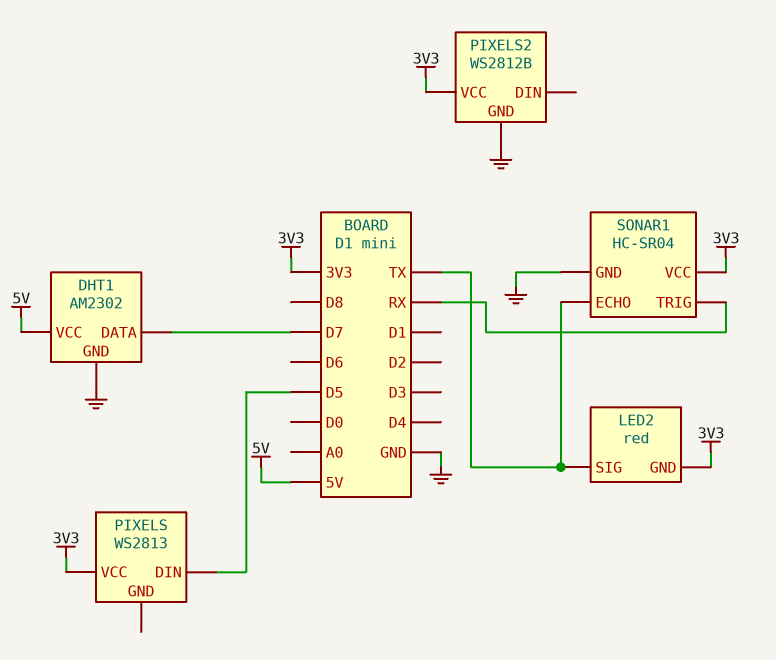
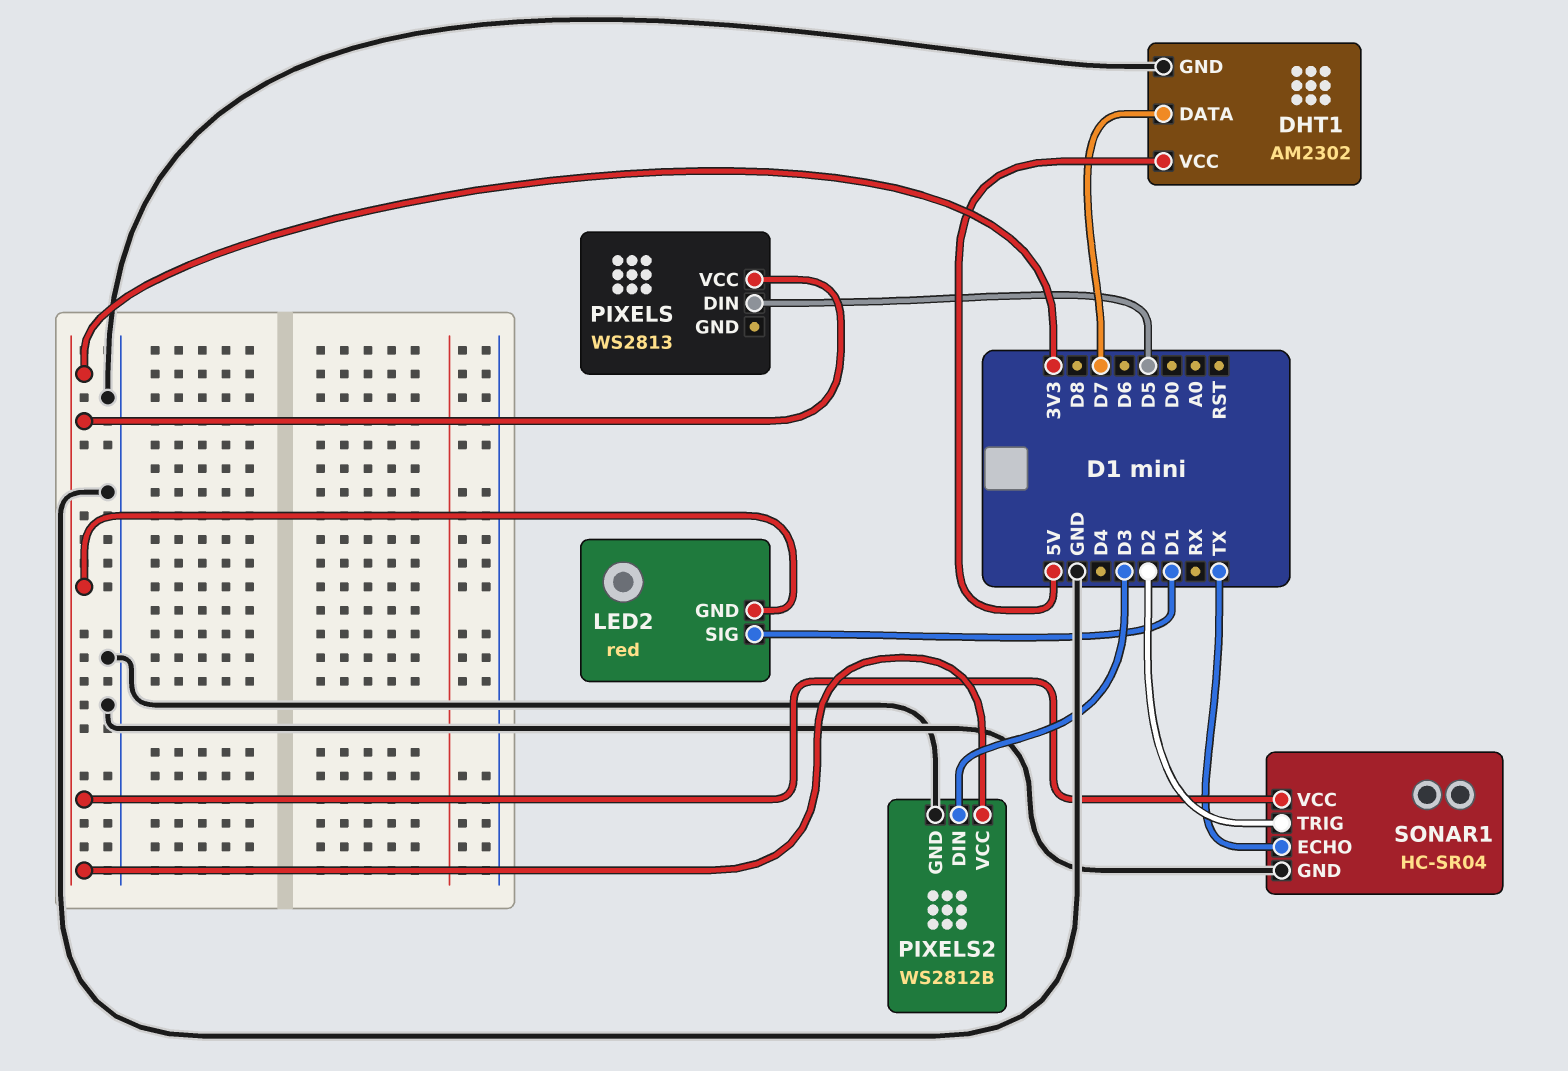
LED2 pin SIG: TX -> D1
PIXELS2 pin DIN: none -> D3
SONAR1 pin TRIG: RX -> D2

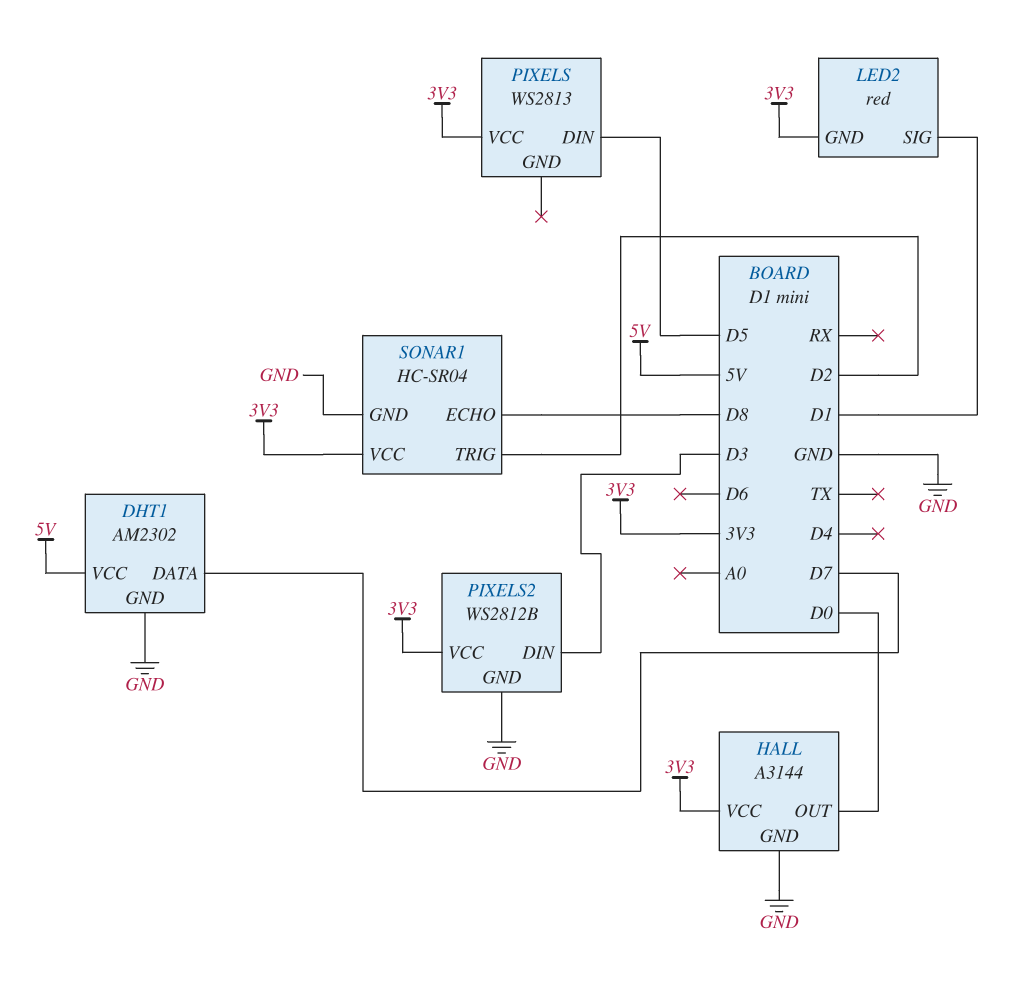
HALL: none -> A3144
HALL pin GND: none -> GND
HALL pin OUT: none -> D0
HALL pin VCC: none -> 3V3
SONAR1 pin ECHO: TX -> D8

